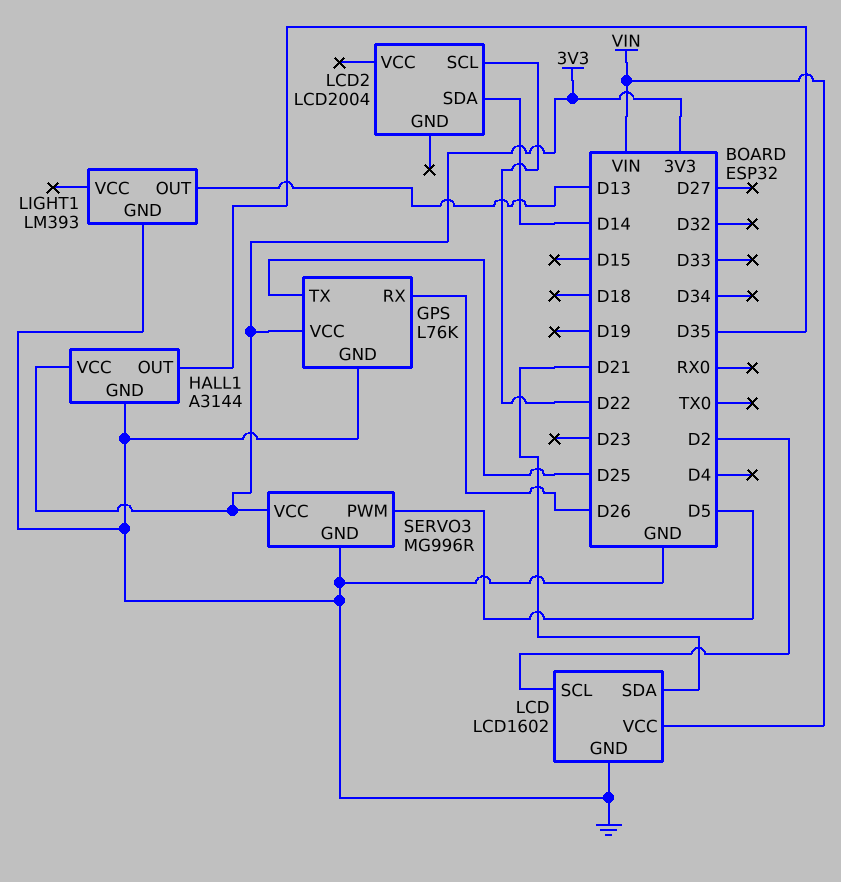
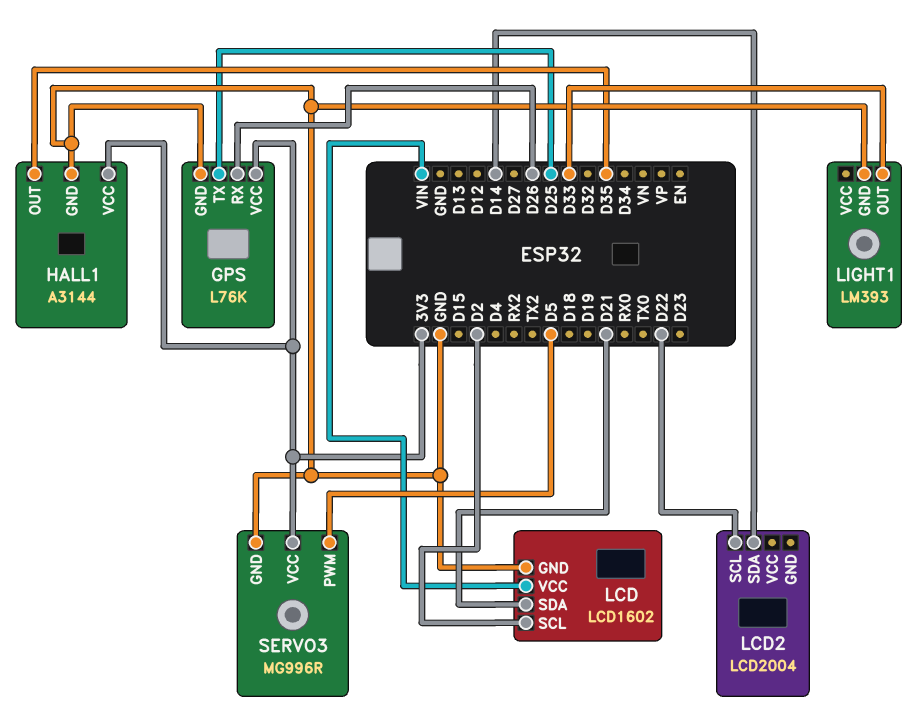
LIGHT1 pin OUT: D13 -> D33

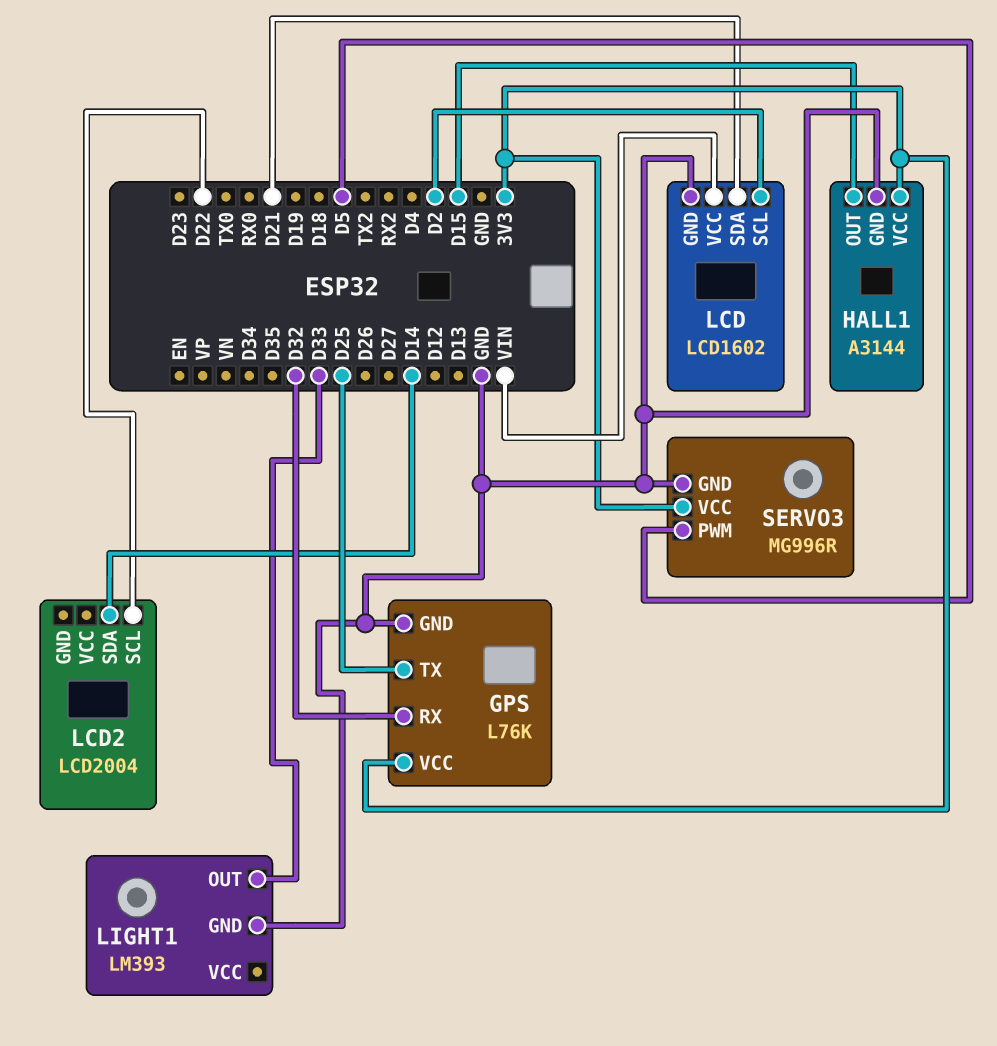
GPS pin RX: D26 -> D32
HALL1 pin OUT: D35 -> D15

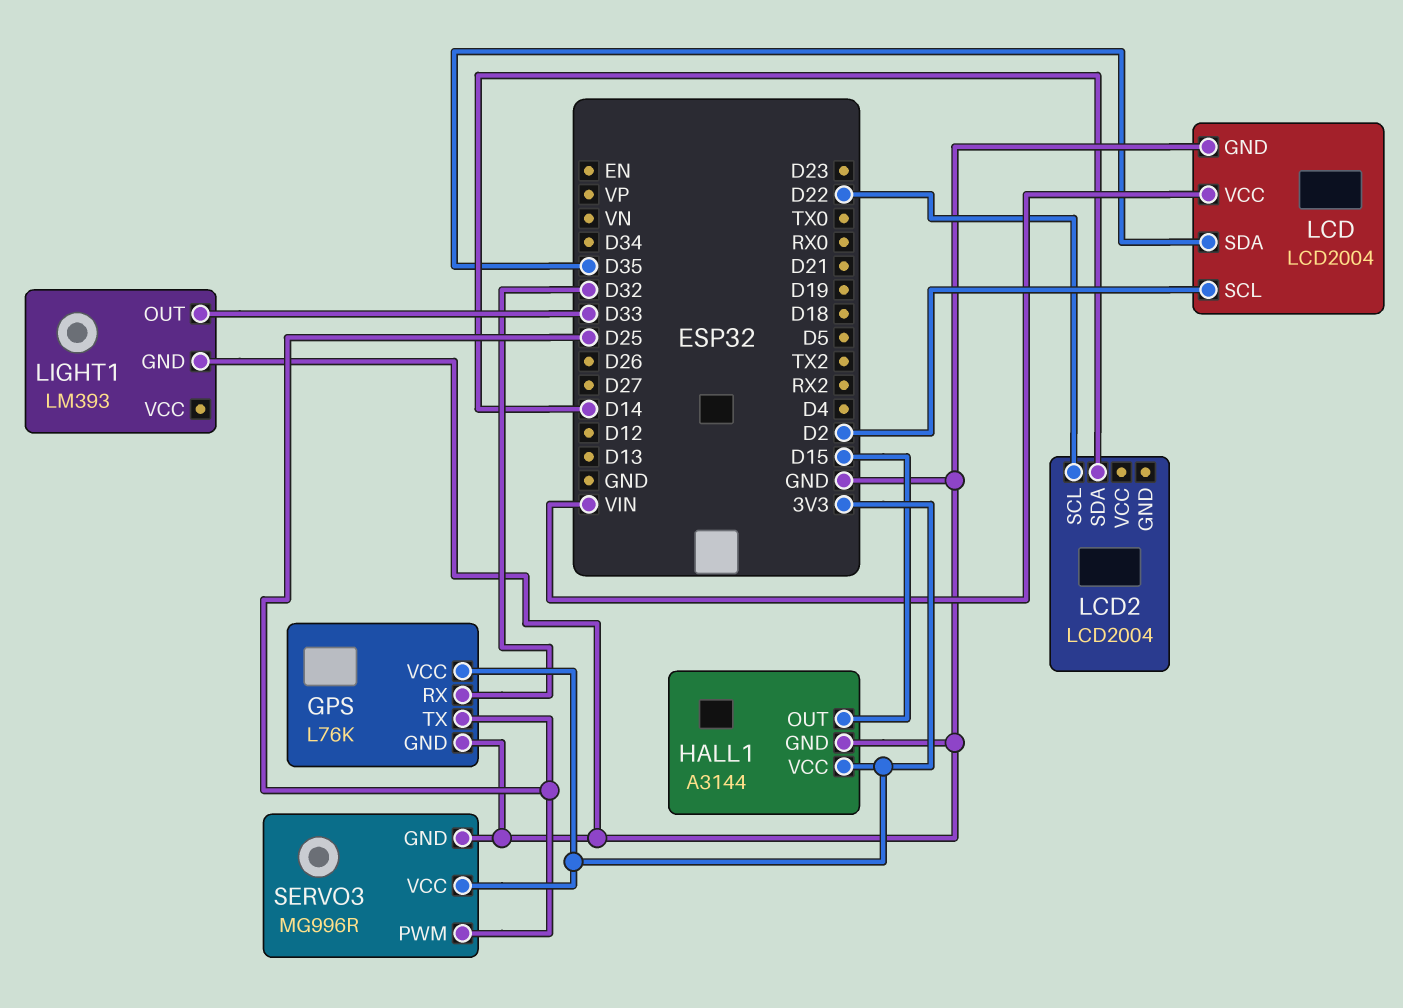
LCD: LCD1602 -> LCD2004
LCD pin SDA: D21 -> D35
SERVO3 pin PWM: D5 -> D25

